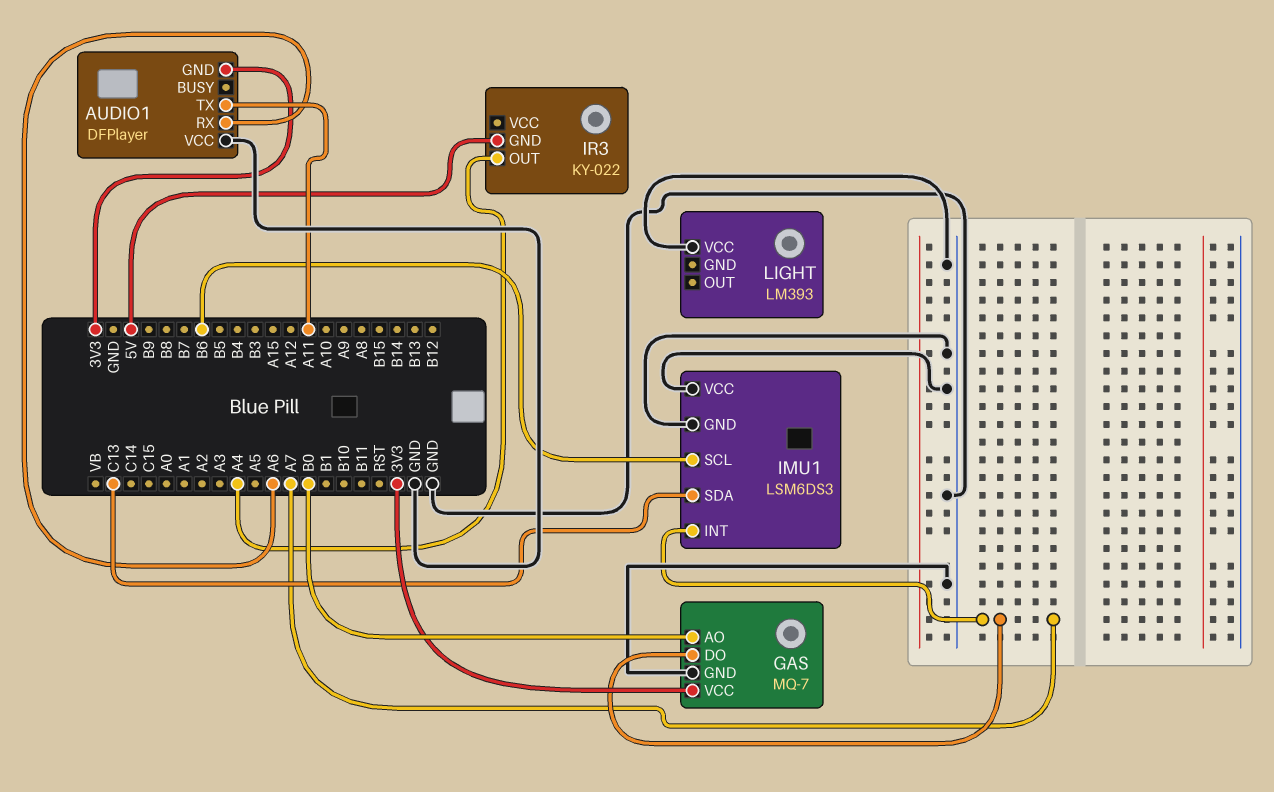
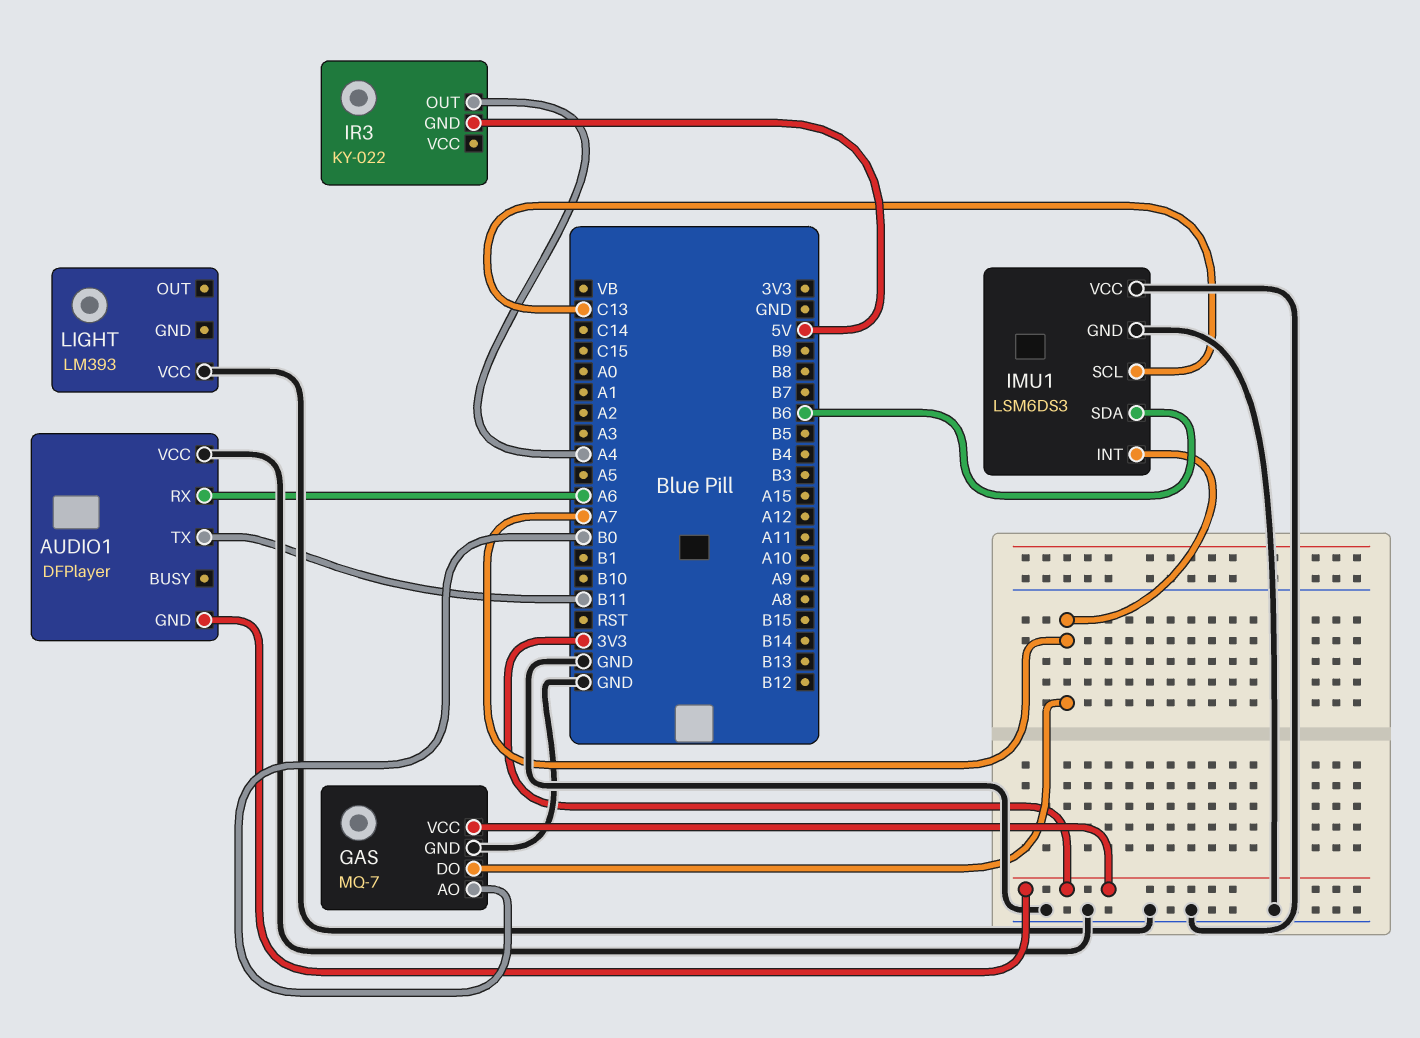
AUDIO1 pin TX: A11 -> B11
IMU1 pin SCL: B6 -> C13
IMU1 pin SDA: C13 -> B6

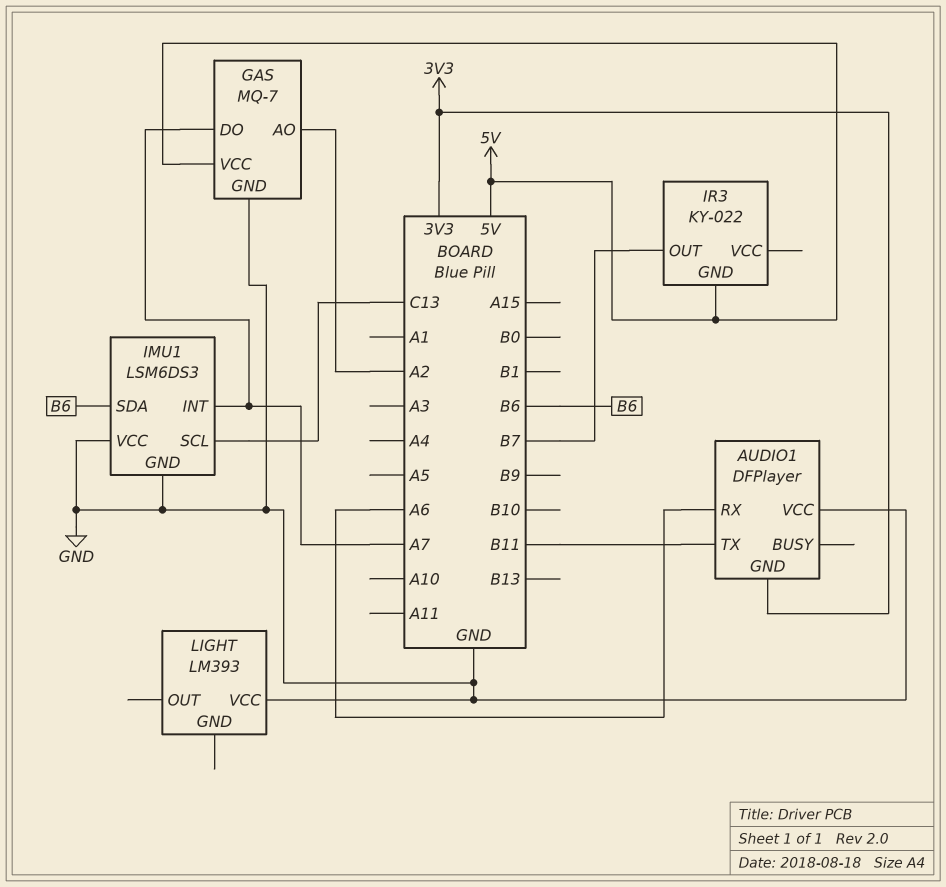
GAS pin AO: B0 -> A2
GAS pin VCC: 3V3 -> 5V
IR3 pin OUT: A4 -> B7

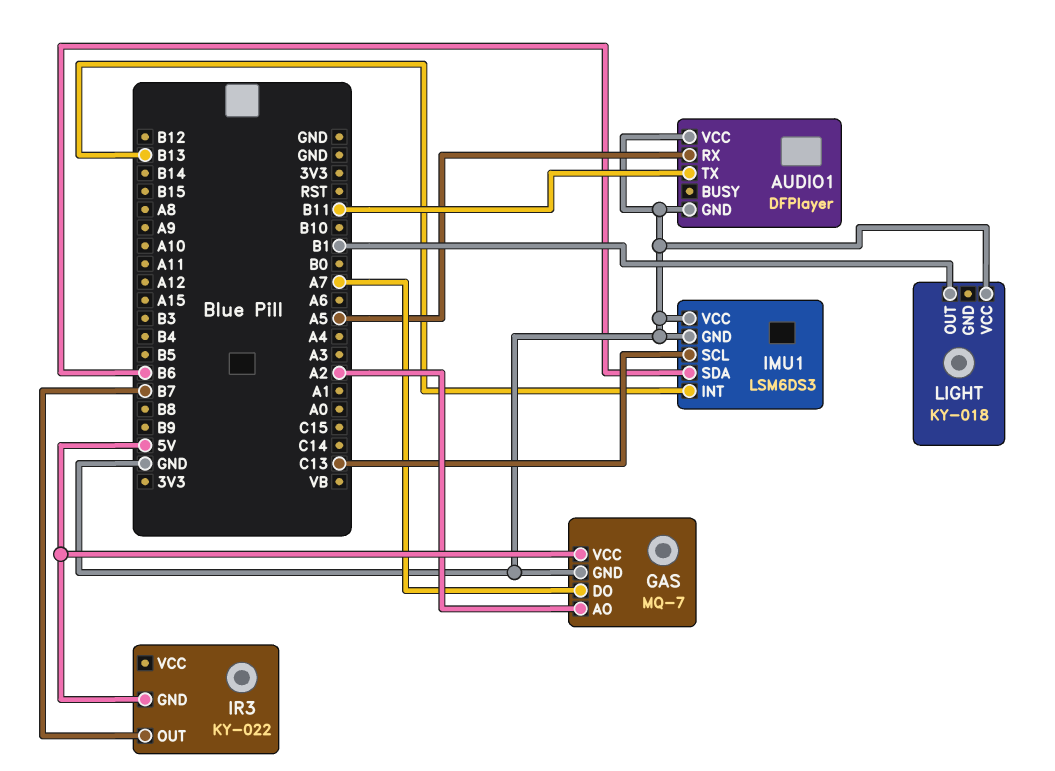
AUDIO1 pin GND: 3V3 -> GND
AUDIO1 pin RX: A6 -> A5
IMU1 pin INT: A7 -> B13
LIGHT: LM393 -> KY-018
LIGHT pin OUT: none -> B1

